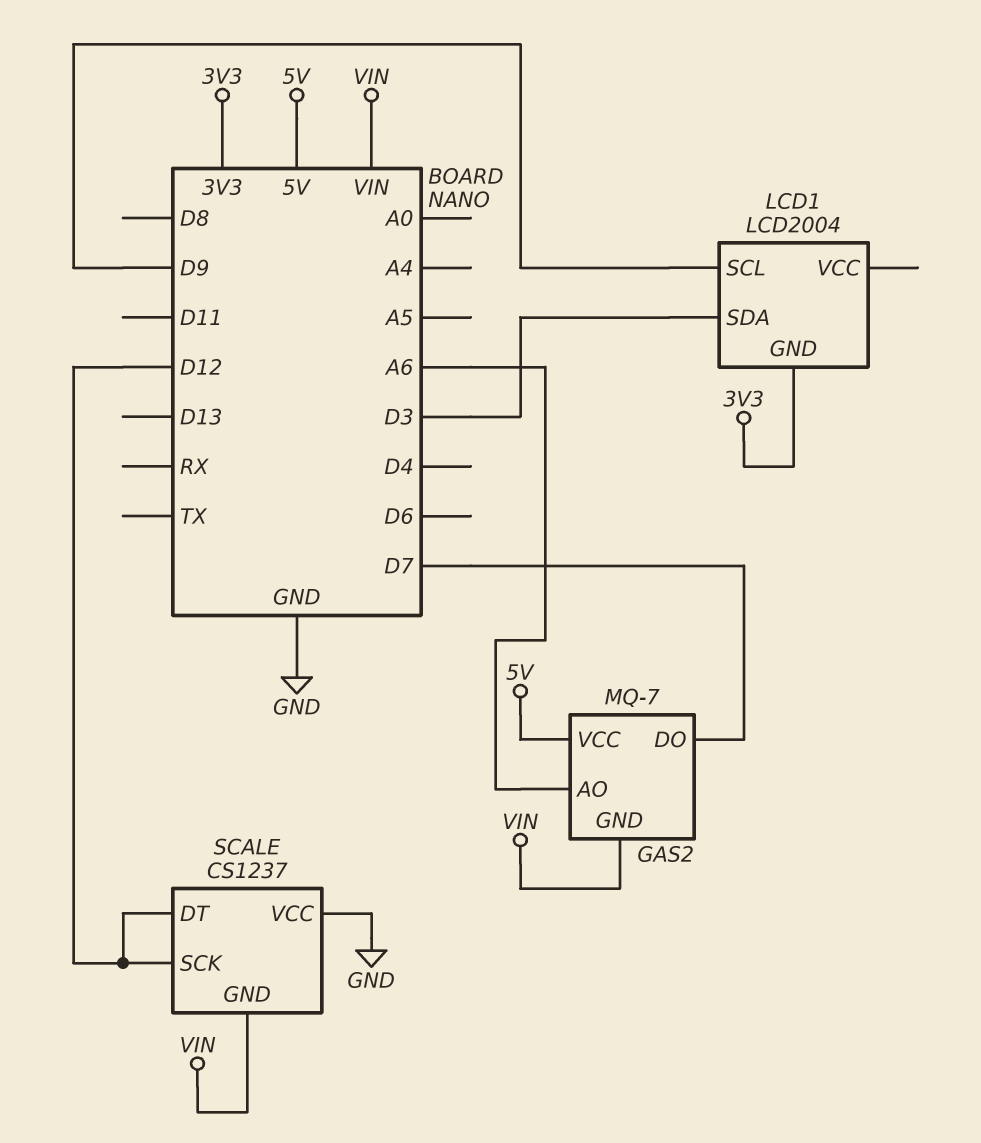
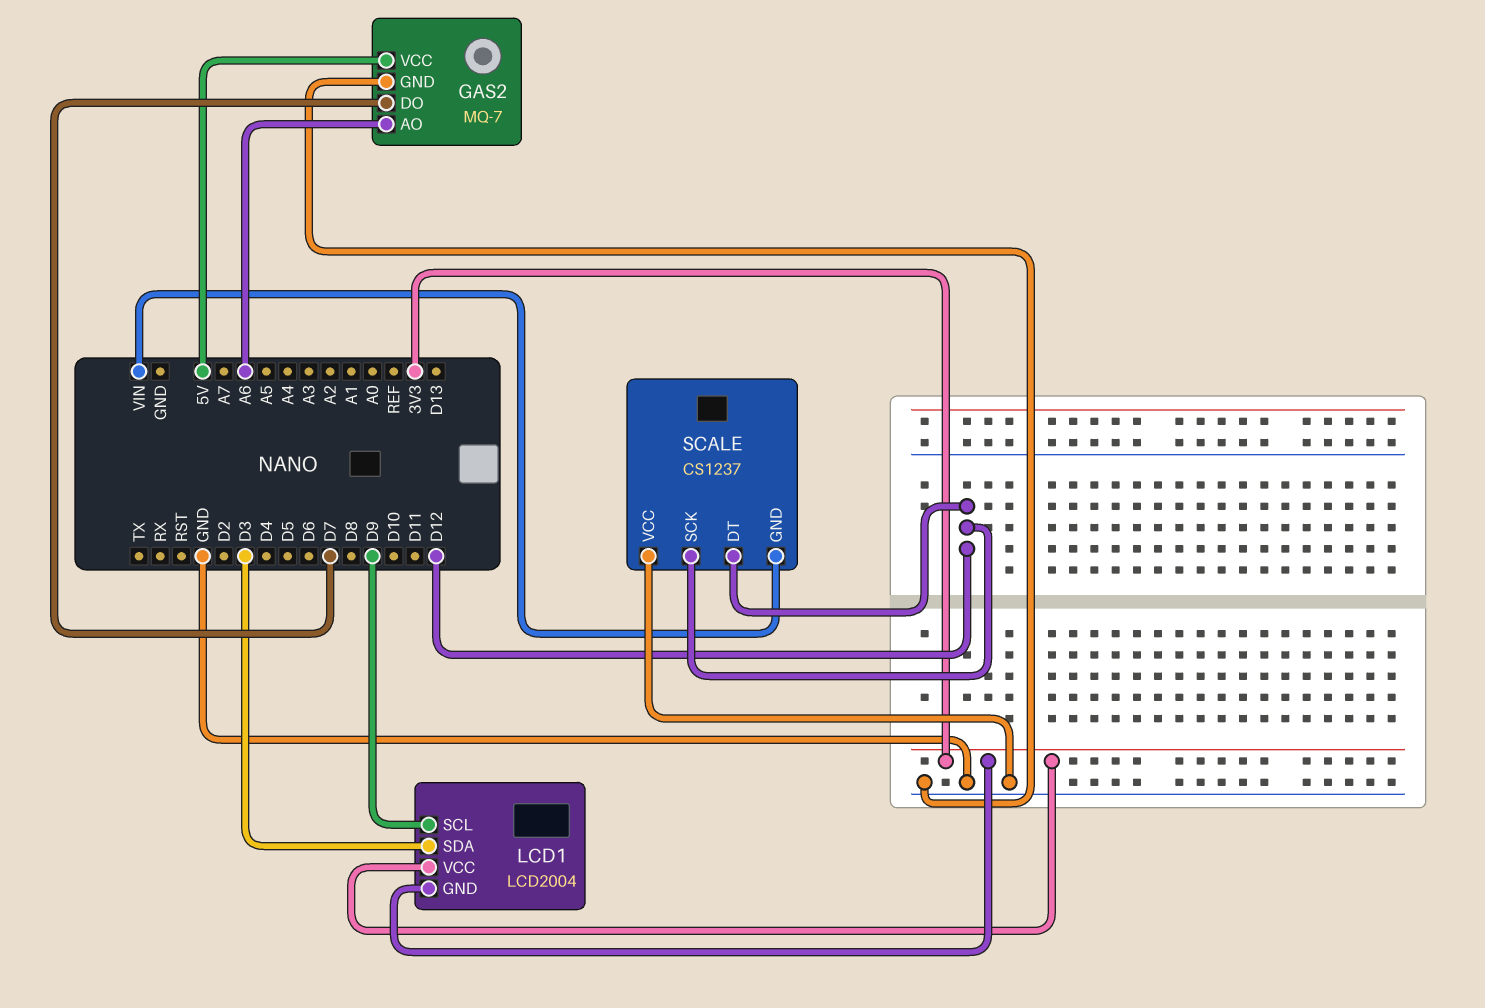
GAS2 pin GND: VIN -> GND
LCD1 pin VCC: none -> 3V3

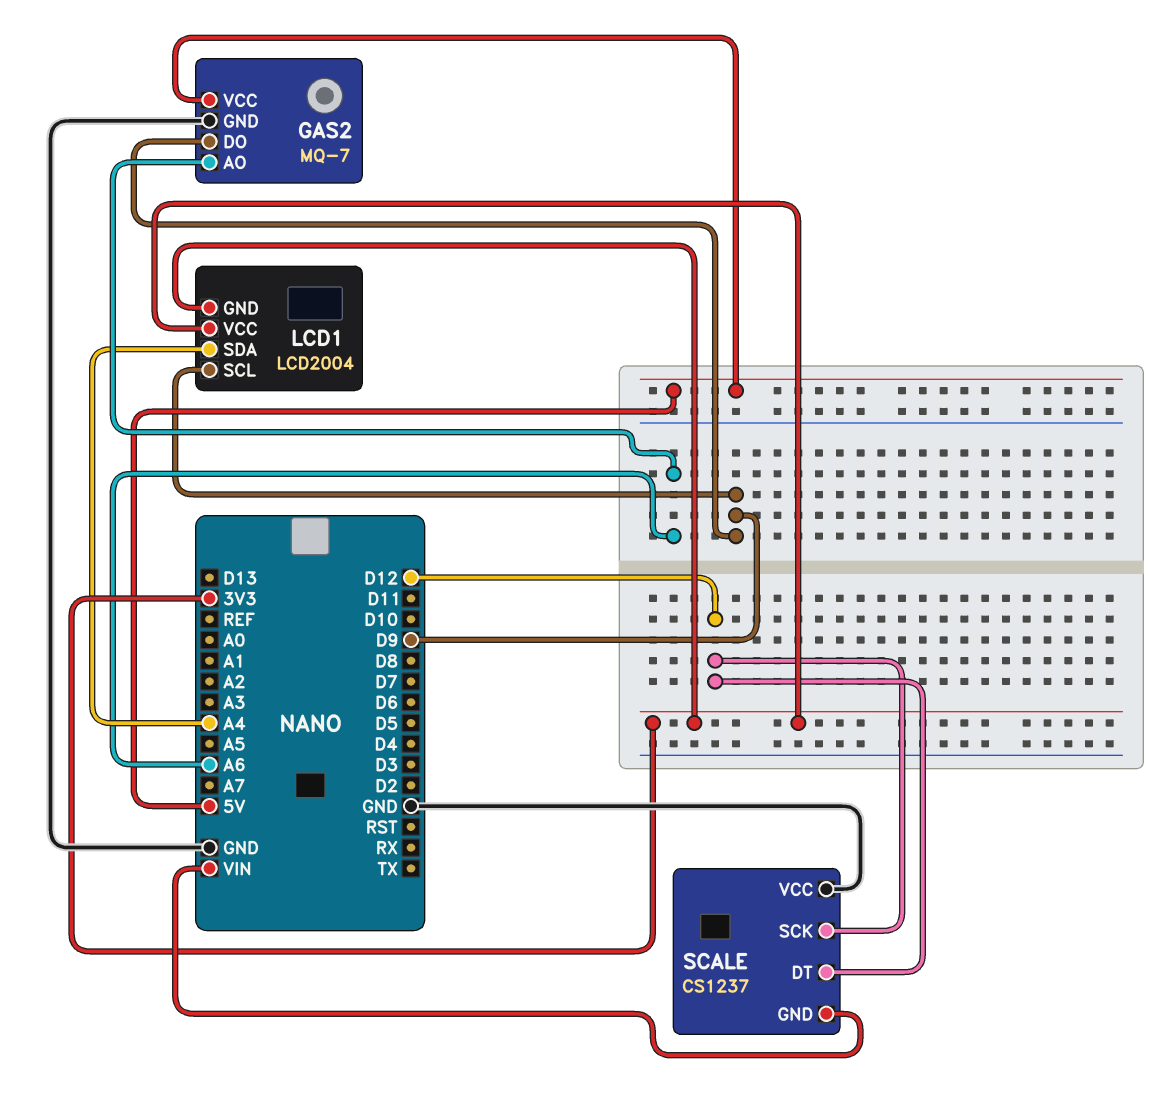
GAS2 pin DO: D7 -> D9
LCD1 pin SDA: D3 -> A4

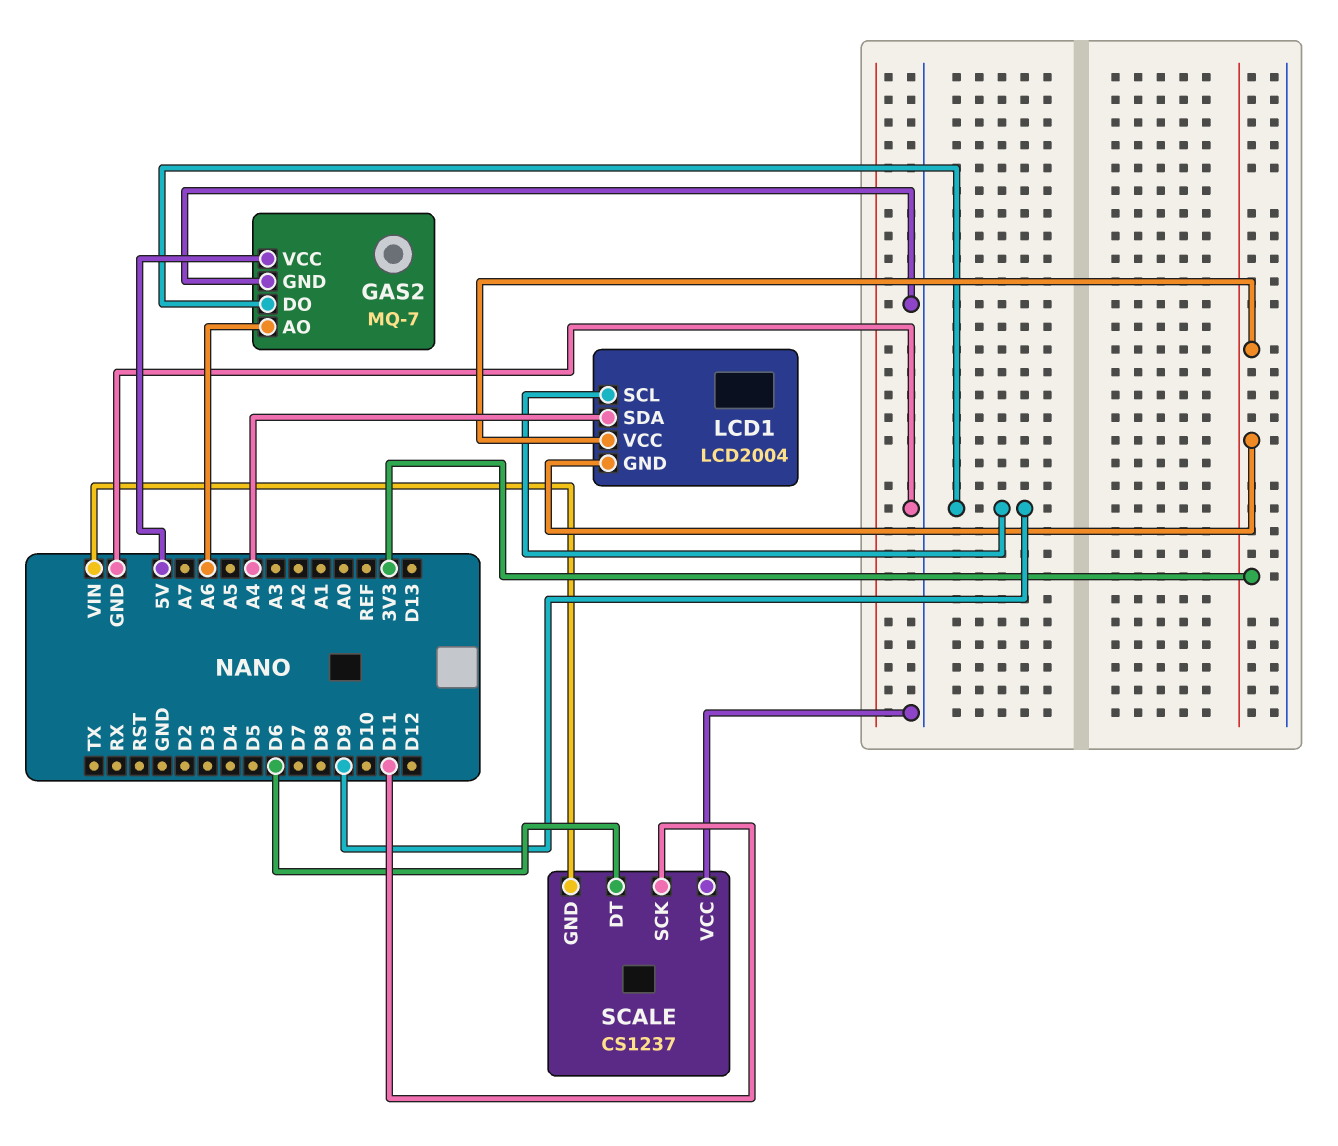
SCALE pin DT: D12 -> D6
SCALE pin SCK: D12 -> D11

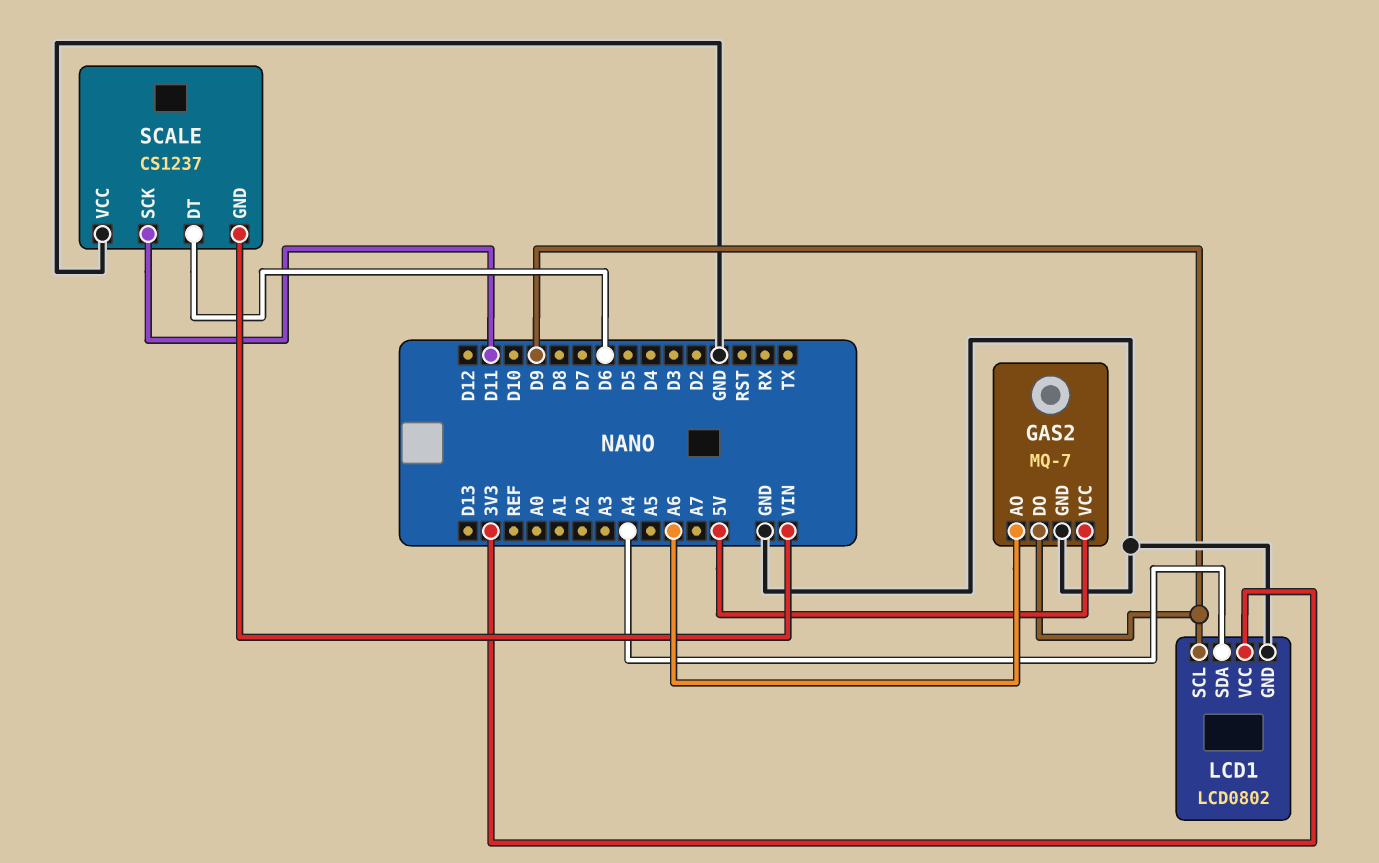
LCD1: LCD2004 -> LCD0802
LCD1 pin GND: 3V3 -> GND

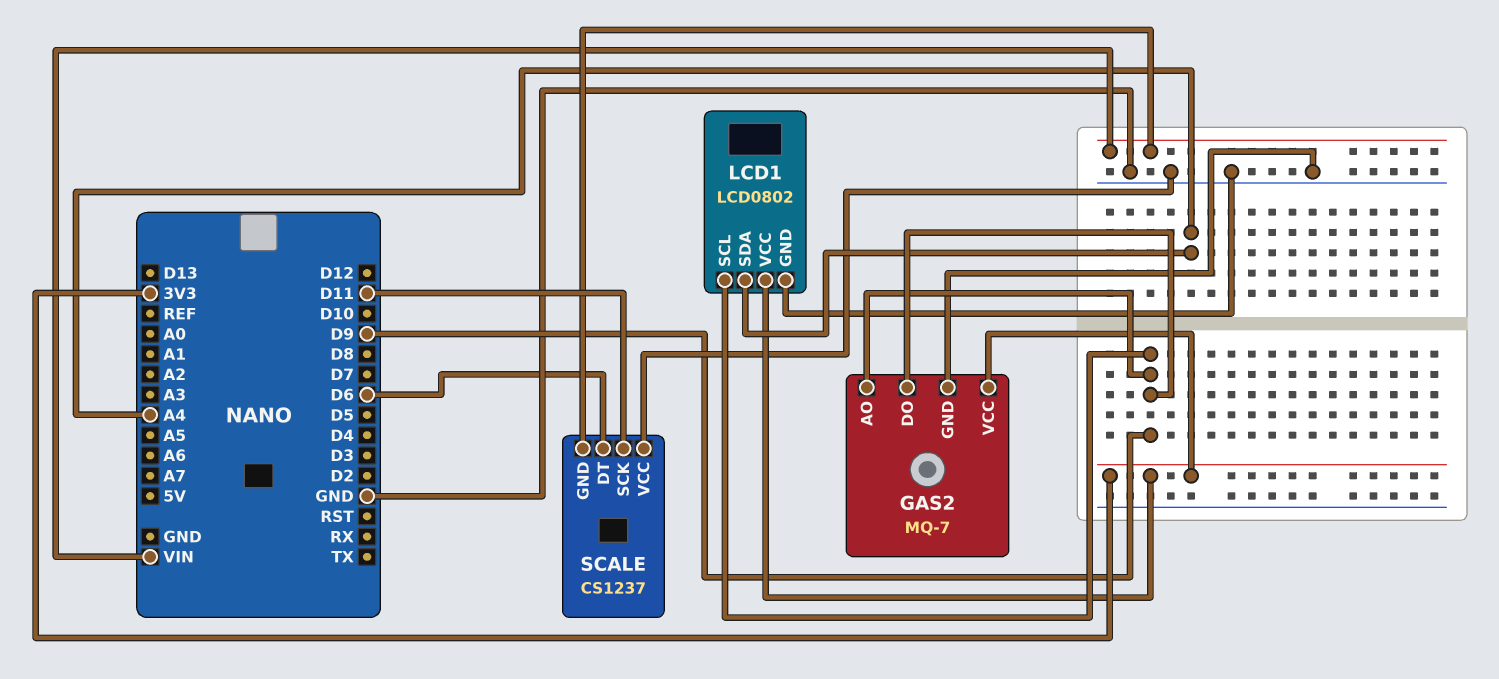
GAS2 pin AO: A6 -> D9
GAS2 pin VCC: 5V -> 3V3

